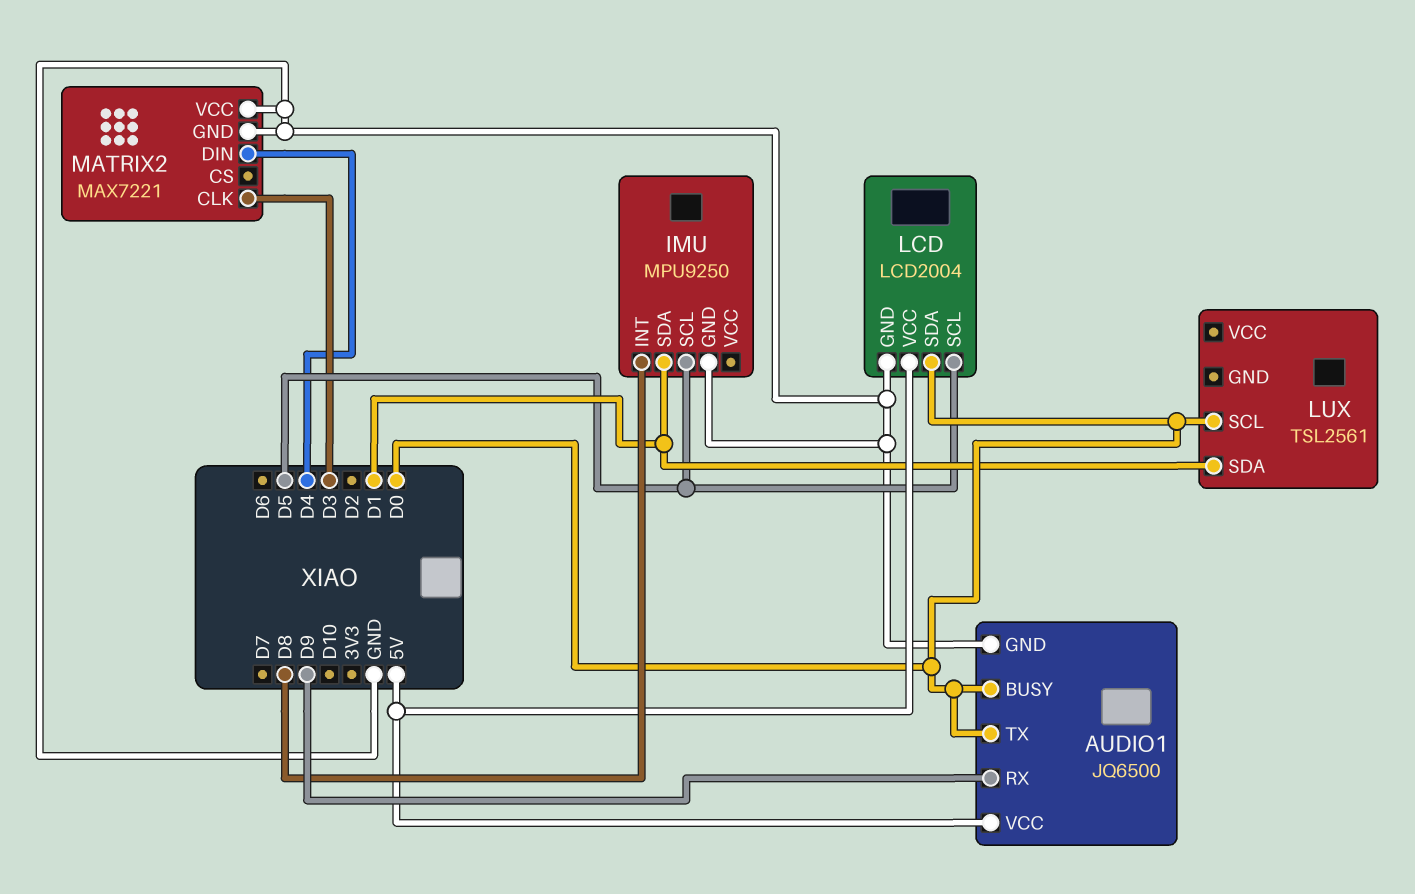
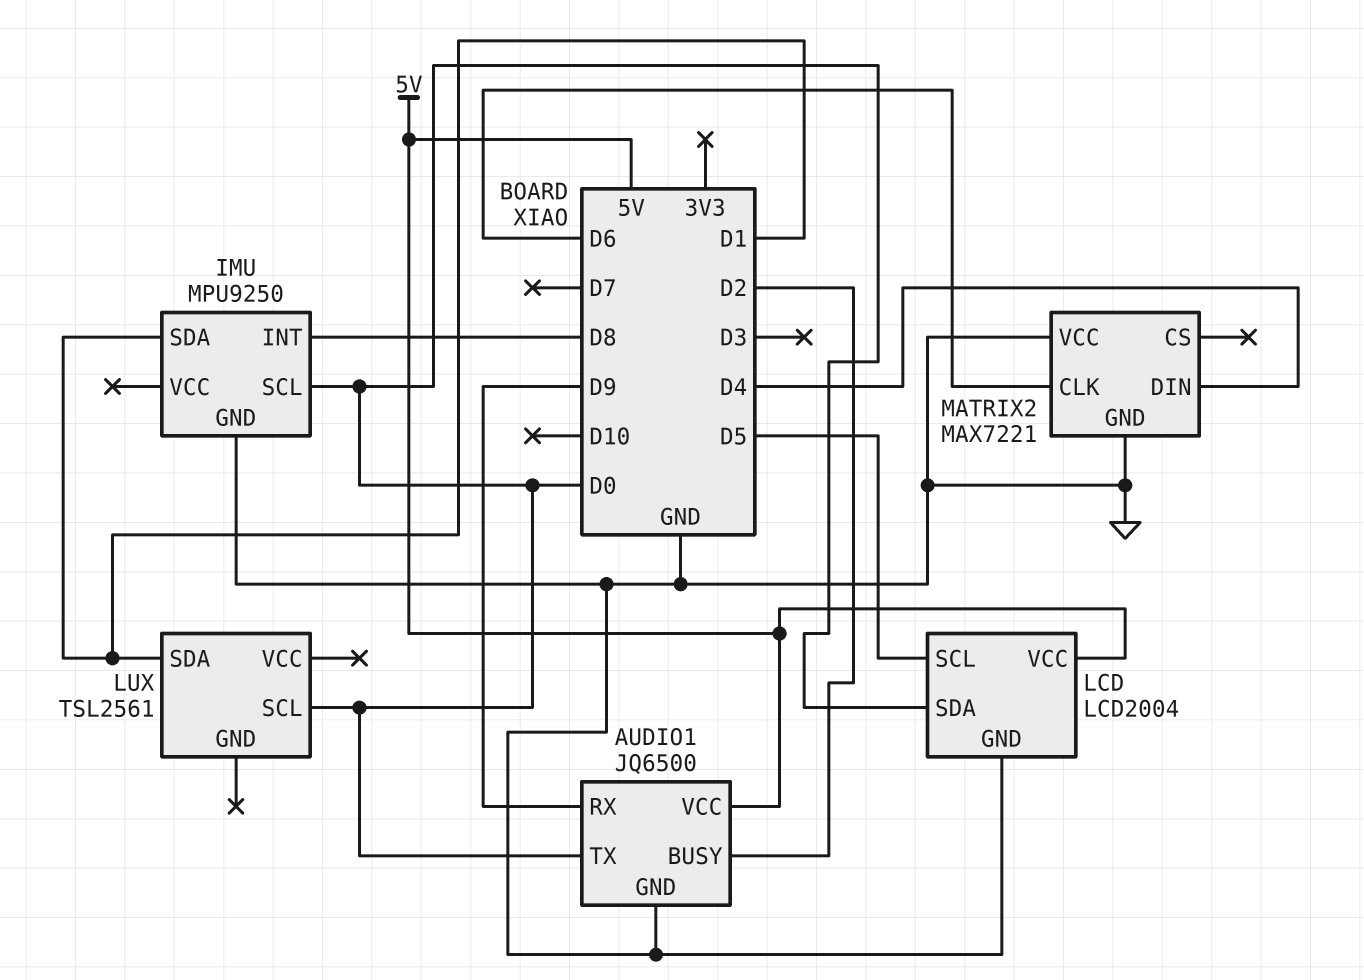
AUDIO1 pin BUSY: D0 -> D2
IMU pin SCL: D5 -> D0
MATRIX2 pin CLK: D3 -> D6

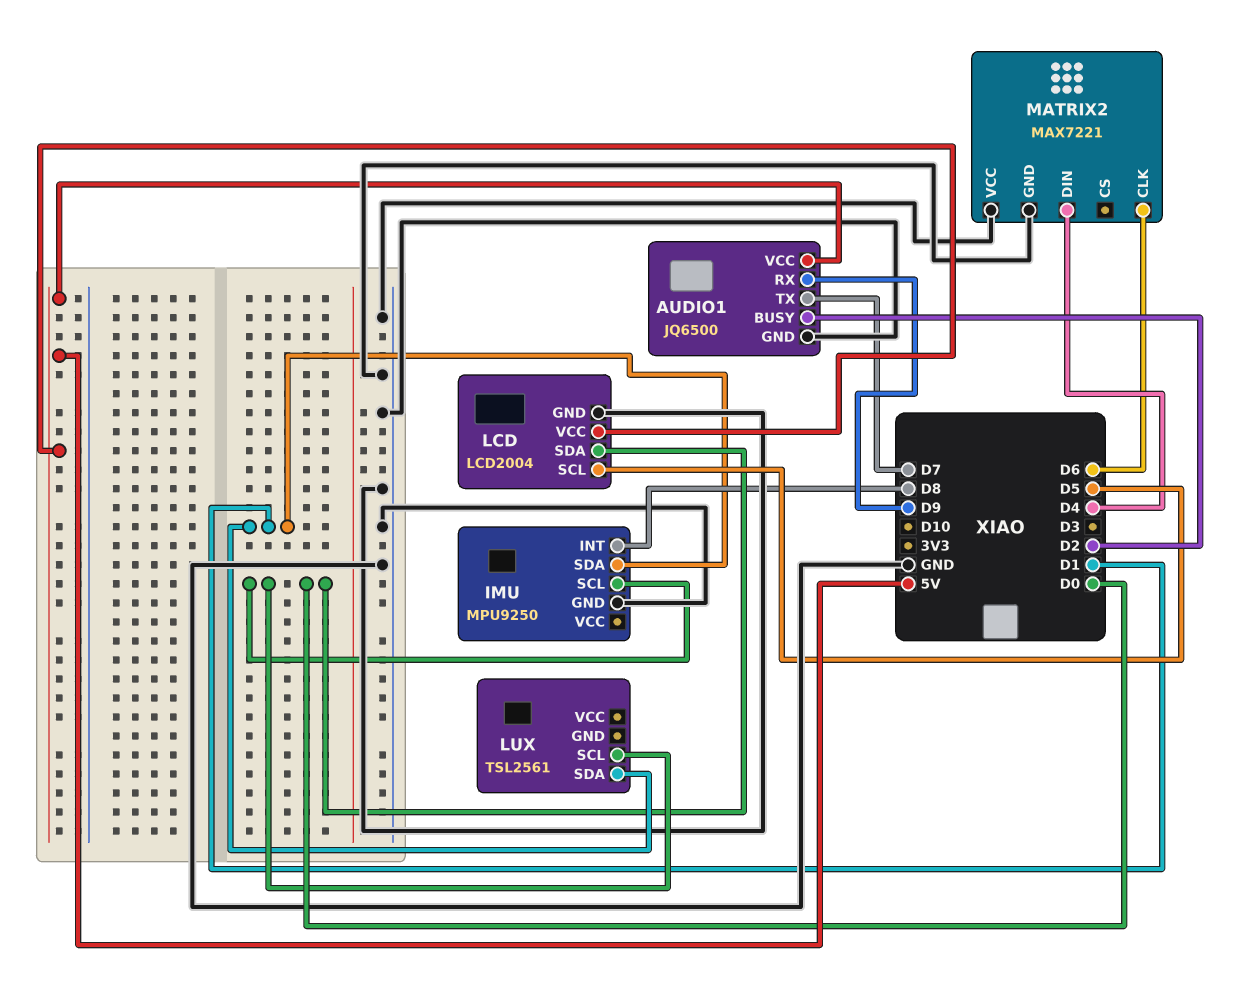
AUDIO1 pin TX: D0 -> D7

